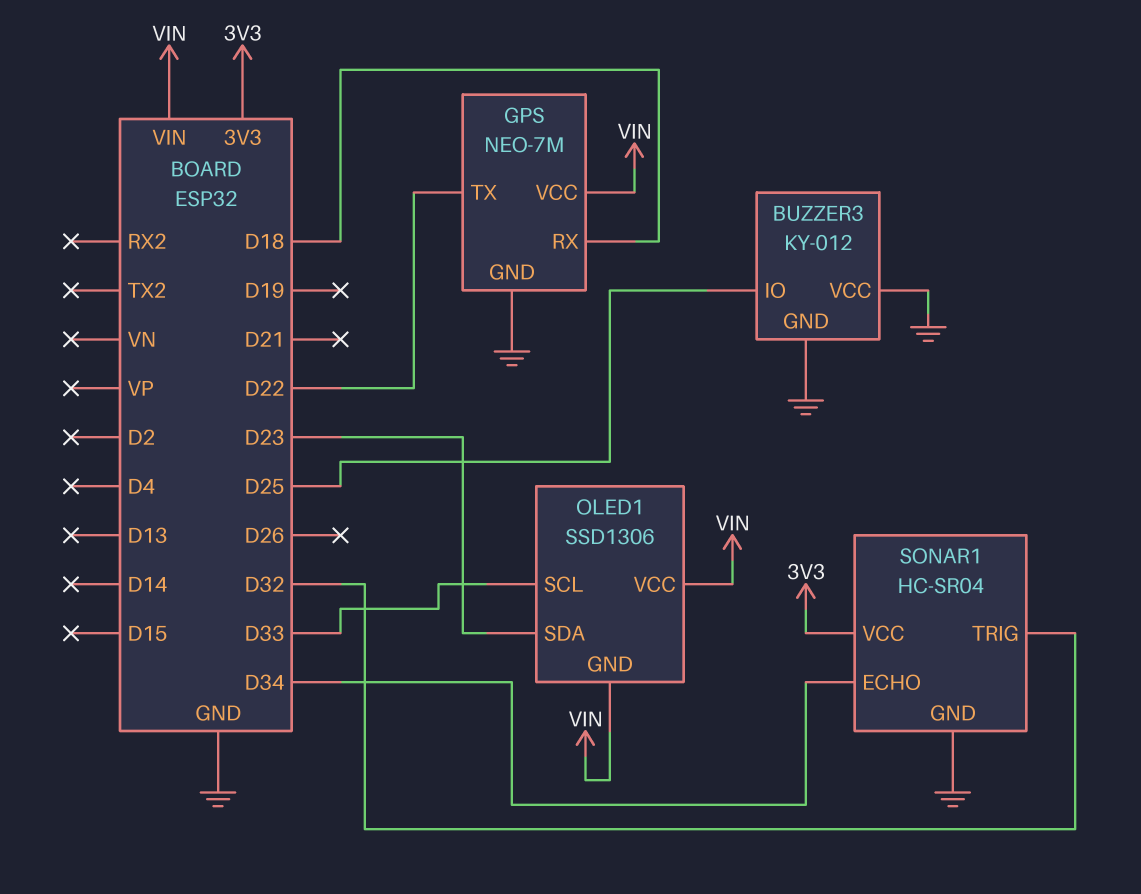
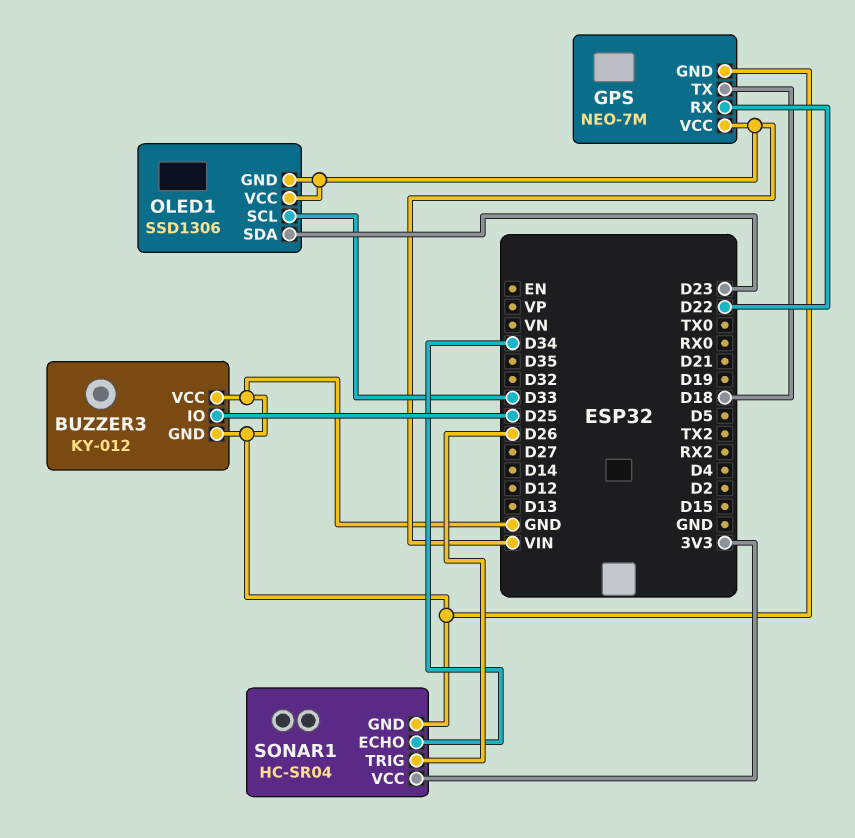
GPS pin RX: D18 -> D22
GPS pin TX: D22 -> D18
SONAR1 pin TRIG: D32 -> D26

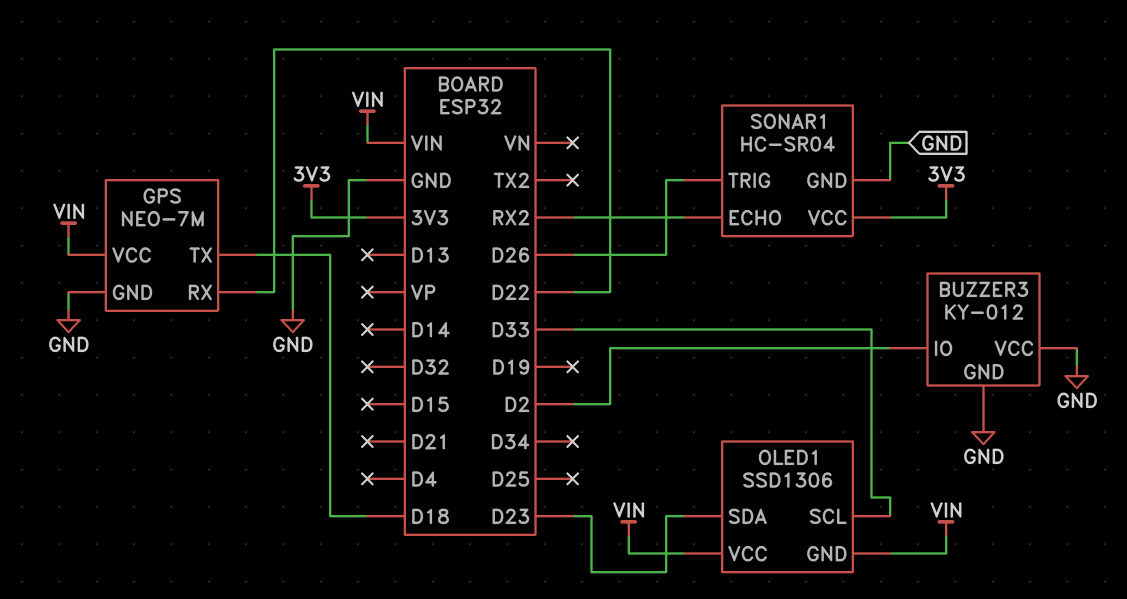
BUZZER3 pin IO: D25 -> D2
SONAR1 pin ECHO: D34 -> RX2

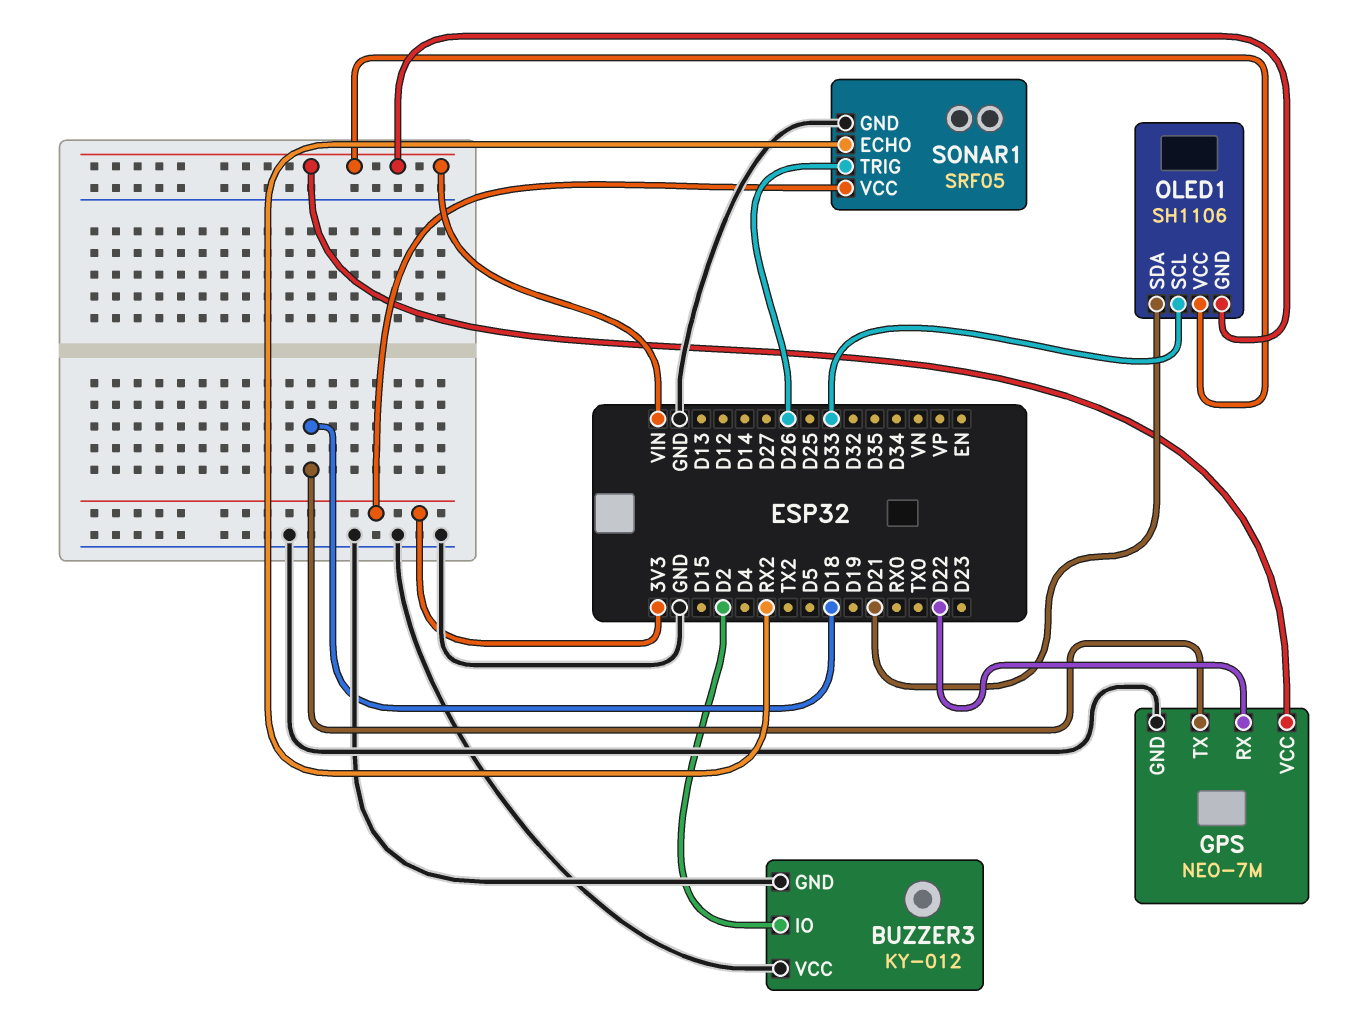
OLED1: SSD1306 -> SH1106
OLED1 pin SDA: D23 -> D21
SONAR1: HC-SR04 -> SRF05

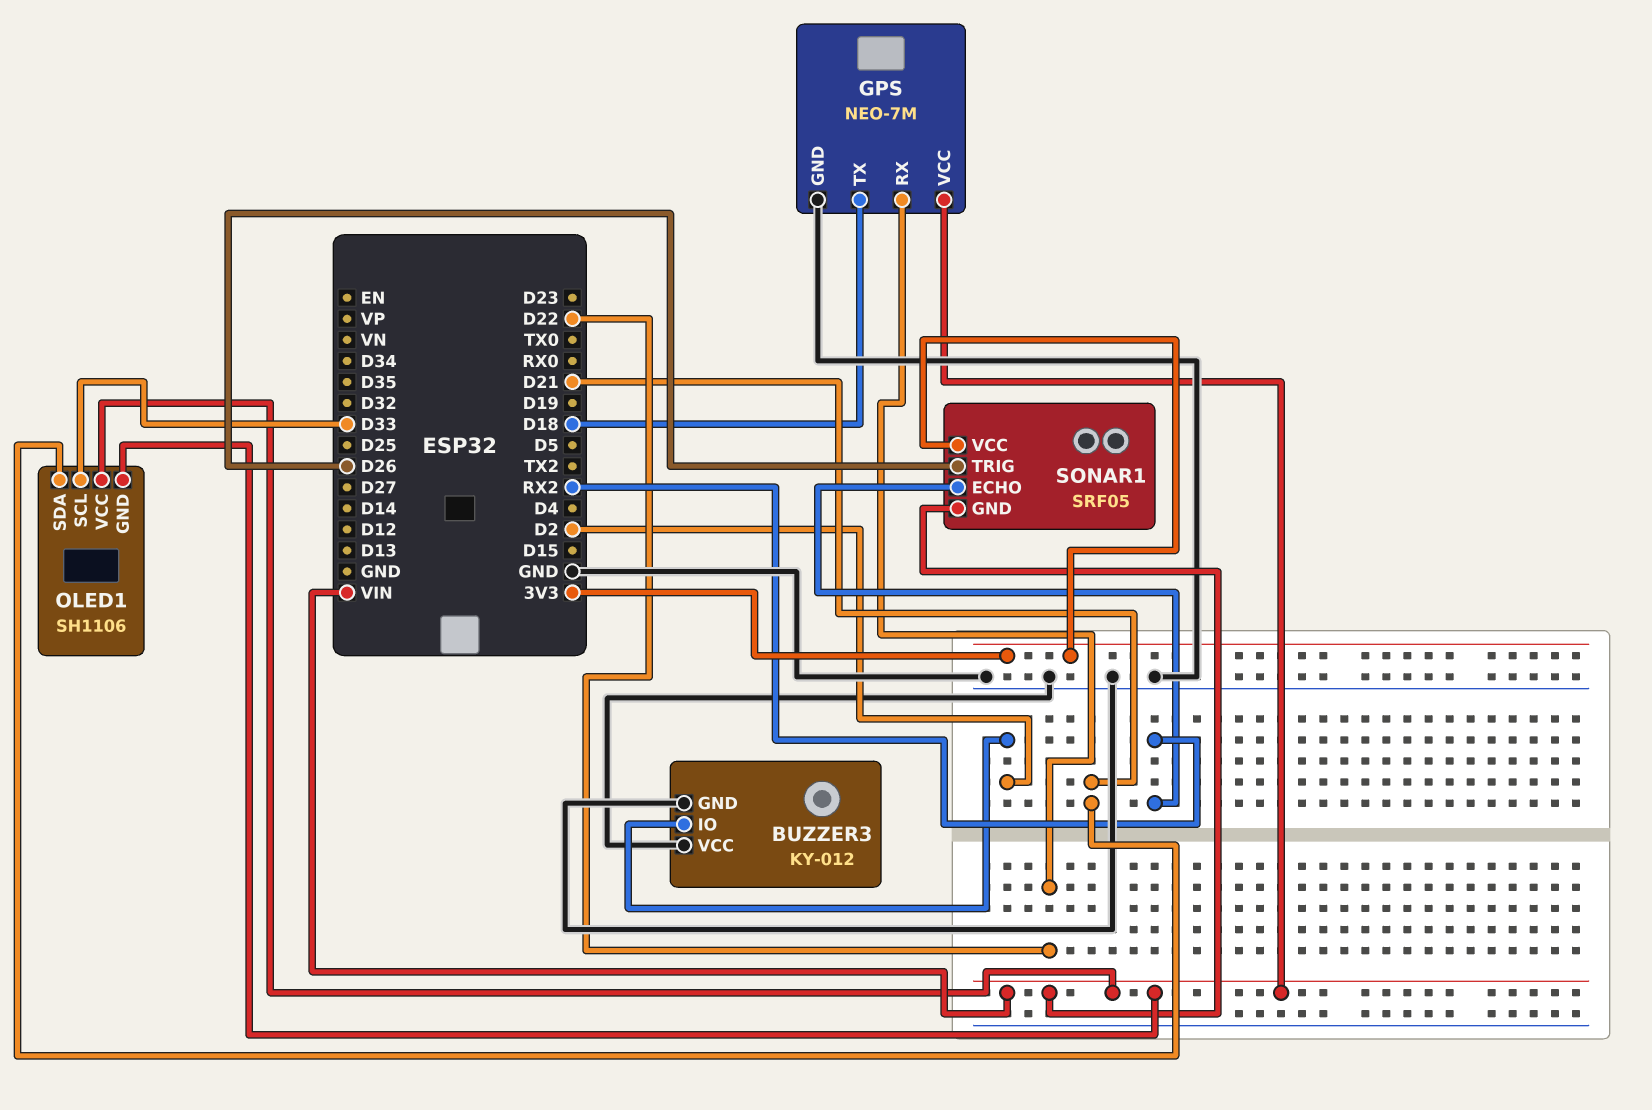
SONAR1 pin GND: GND -> VIN

